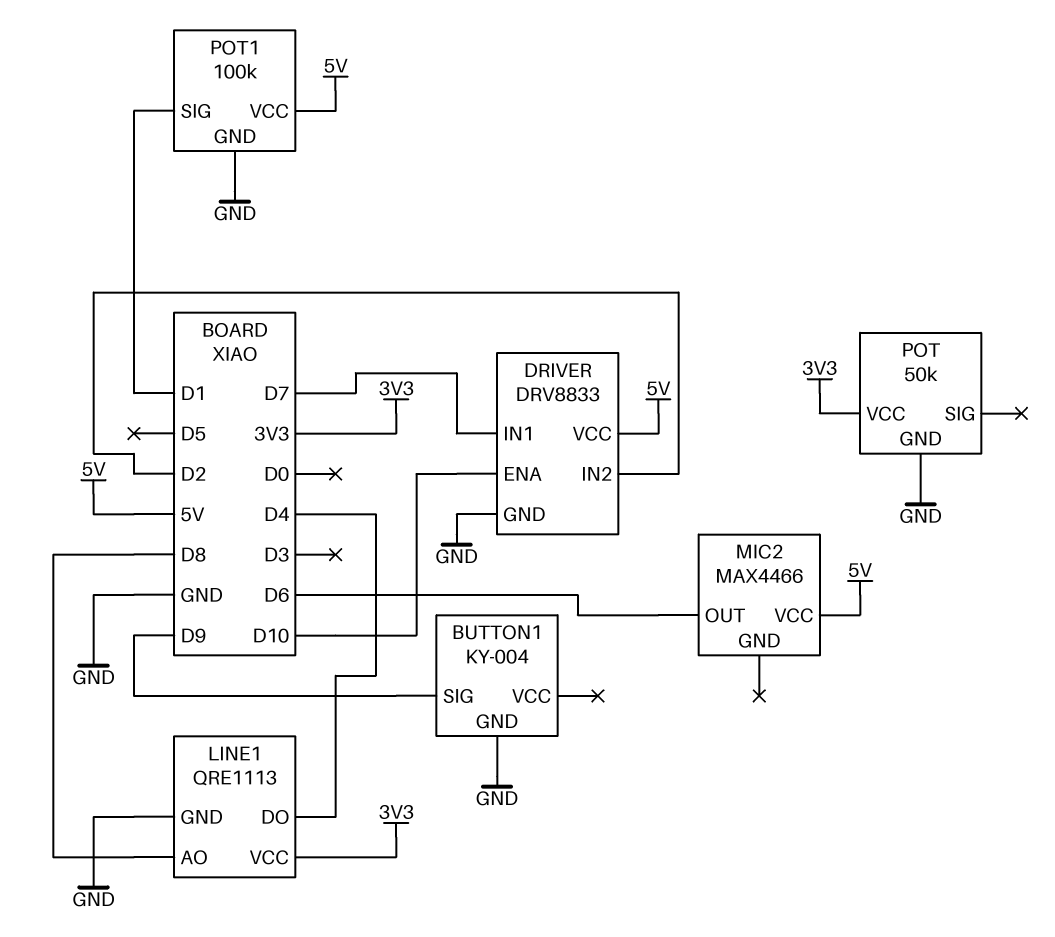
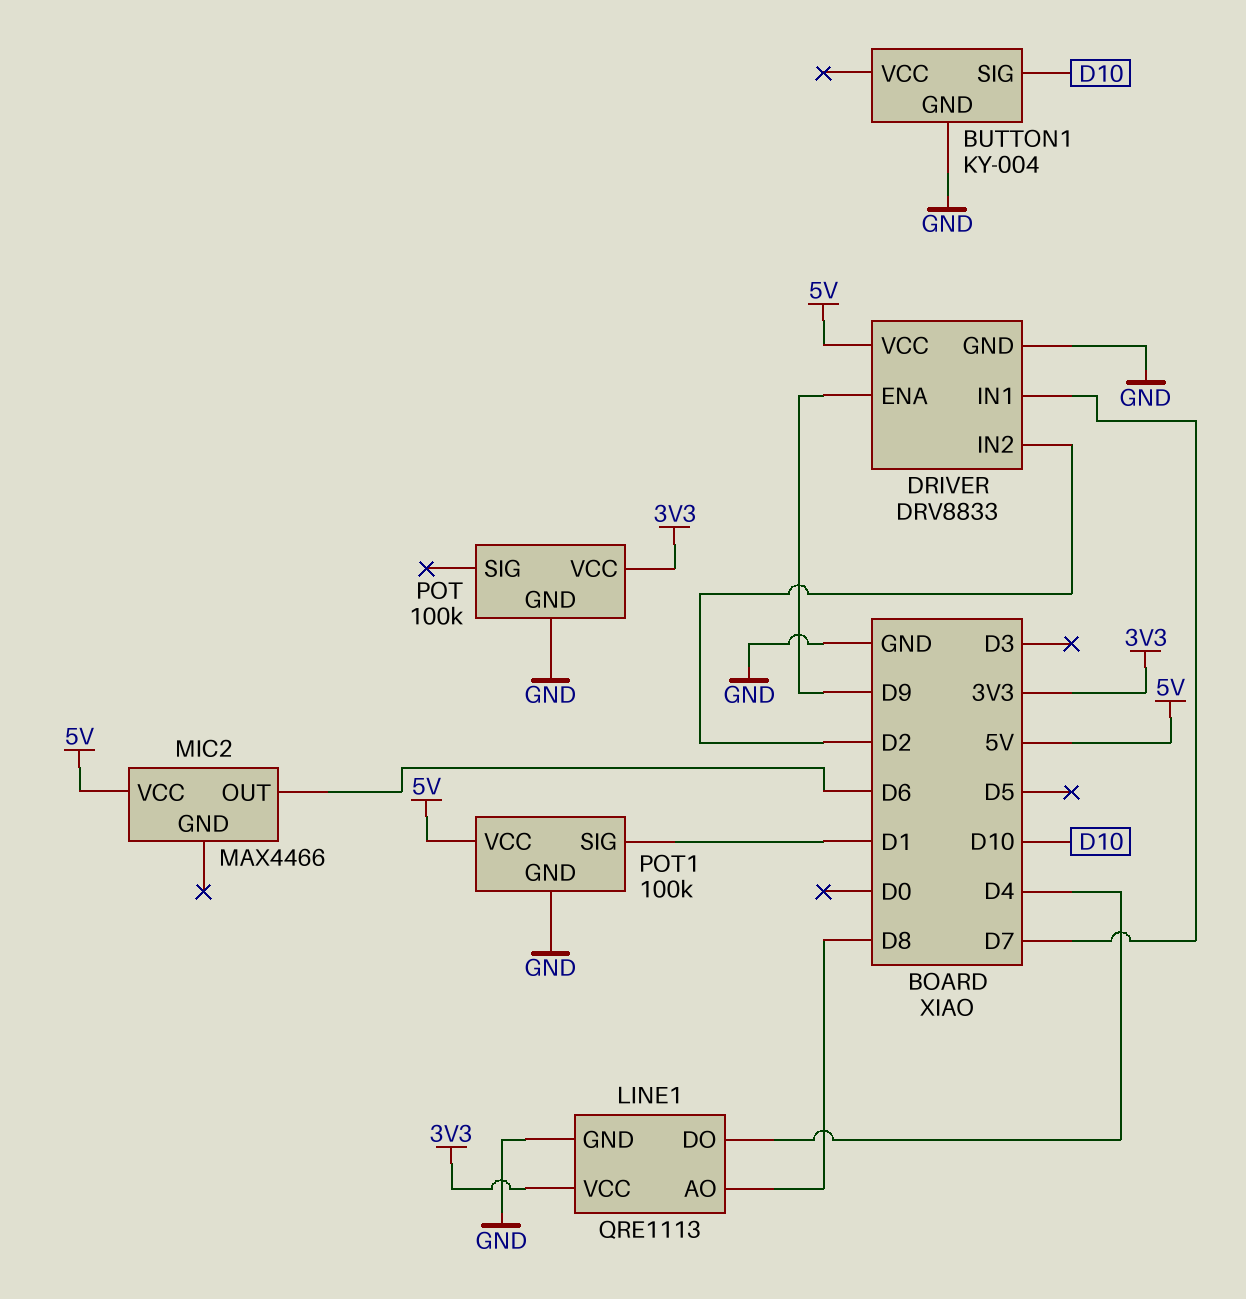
BUTTON1 pin SIG: D9 -> D10
DRIVER pin ENA: D10 -> D9
POT: 50k -> 100k

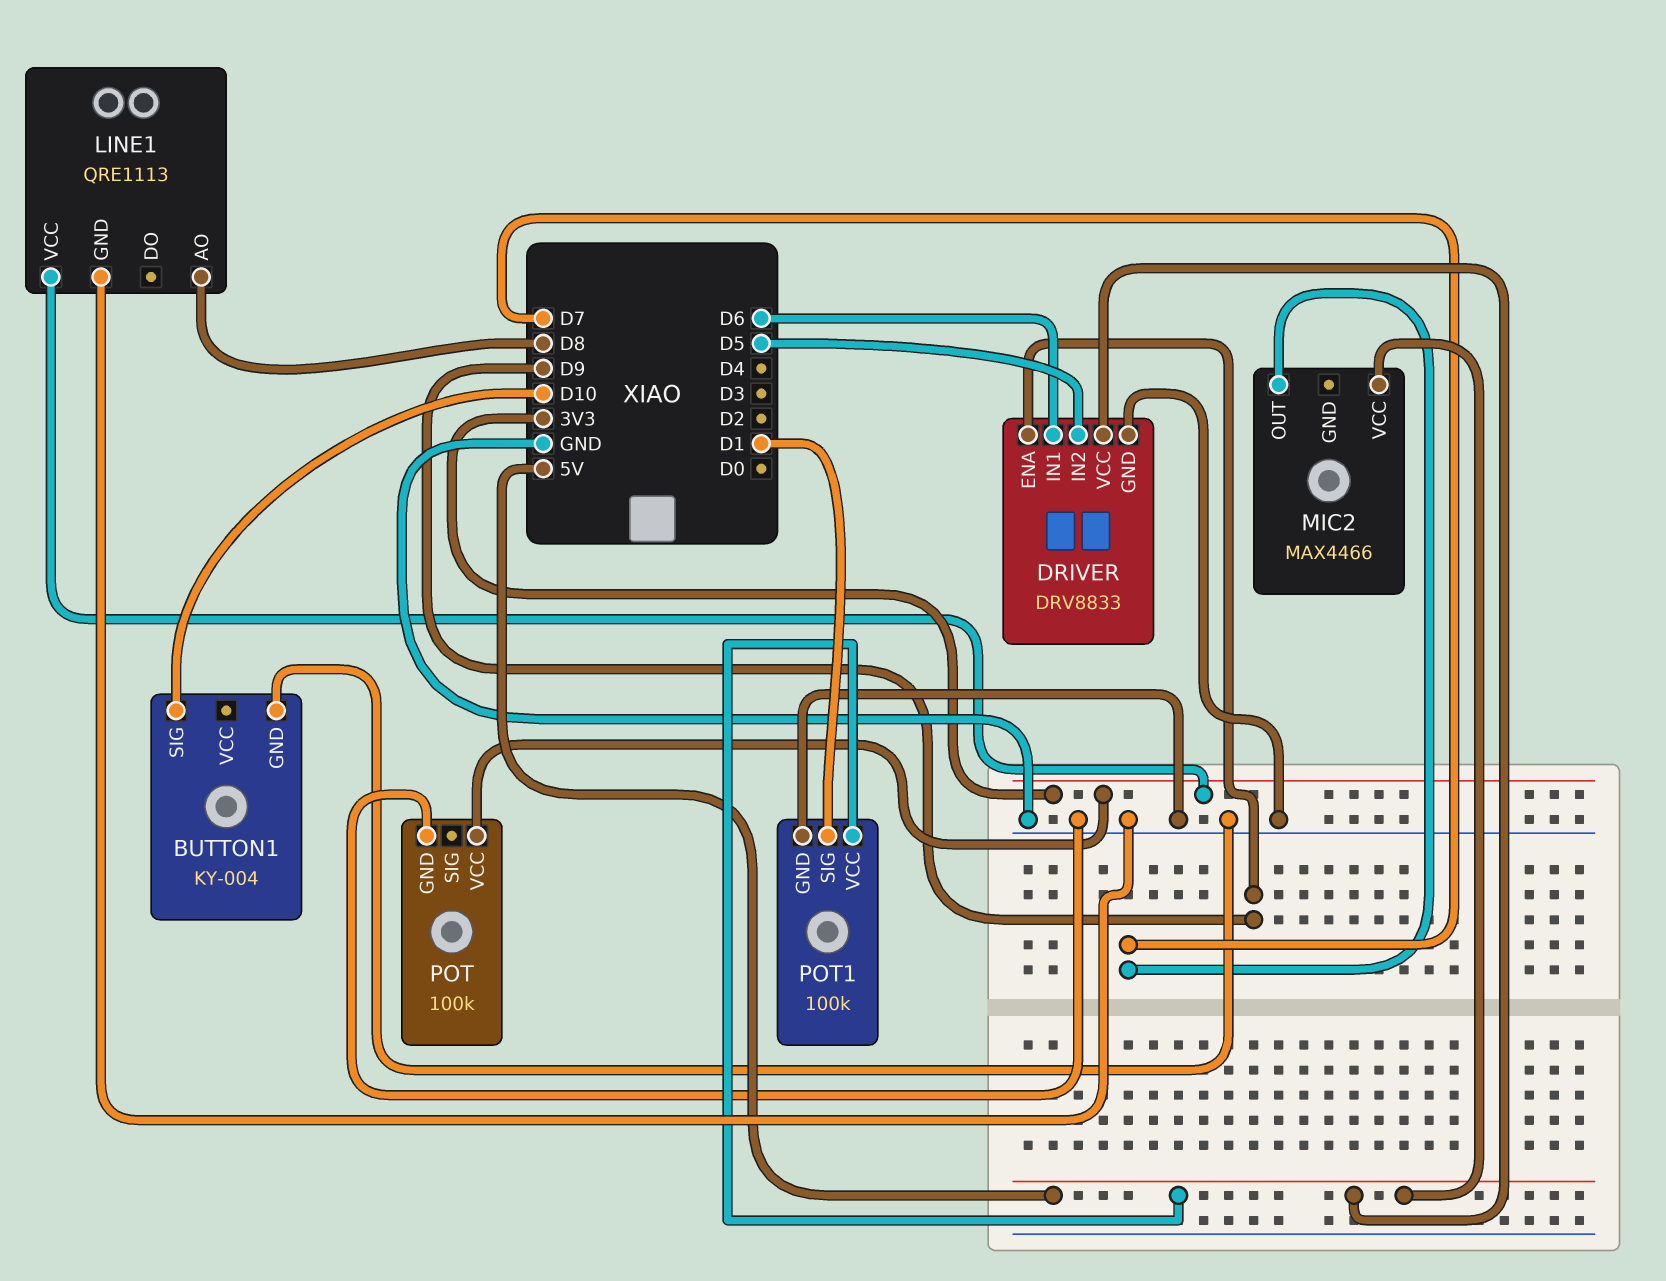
DRIVER pin IN1: D7 -> D6
DRIVER pin IN2: D2 -> D5
LINE1 pin DO: D4 -> none
MIC2 pin OUT: D6 -> D7

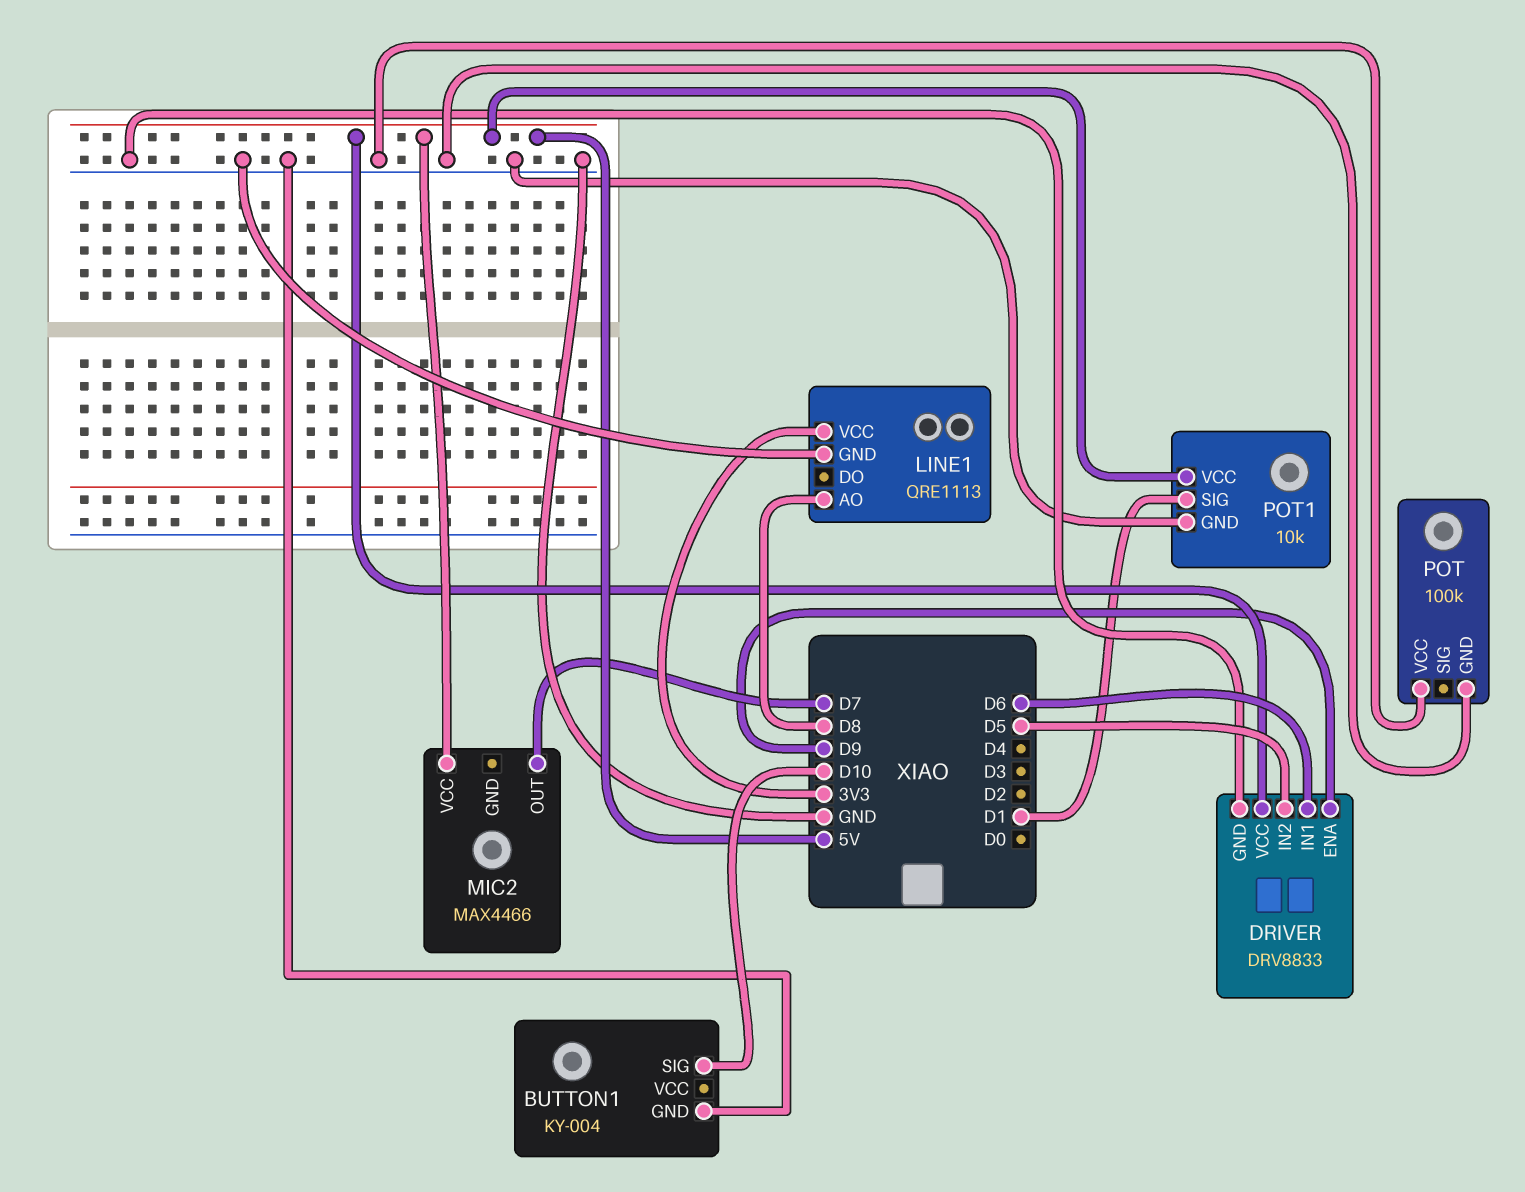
POT pin VCC: 3V3 -> GND
POT1: 100k -> 10k

